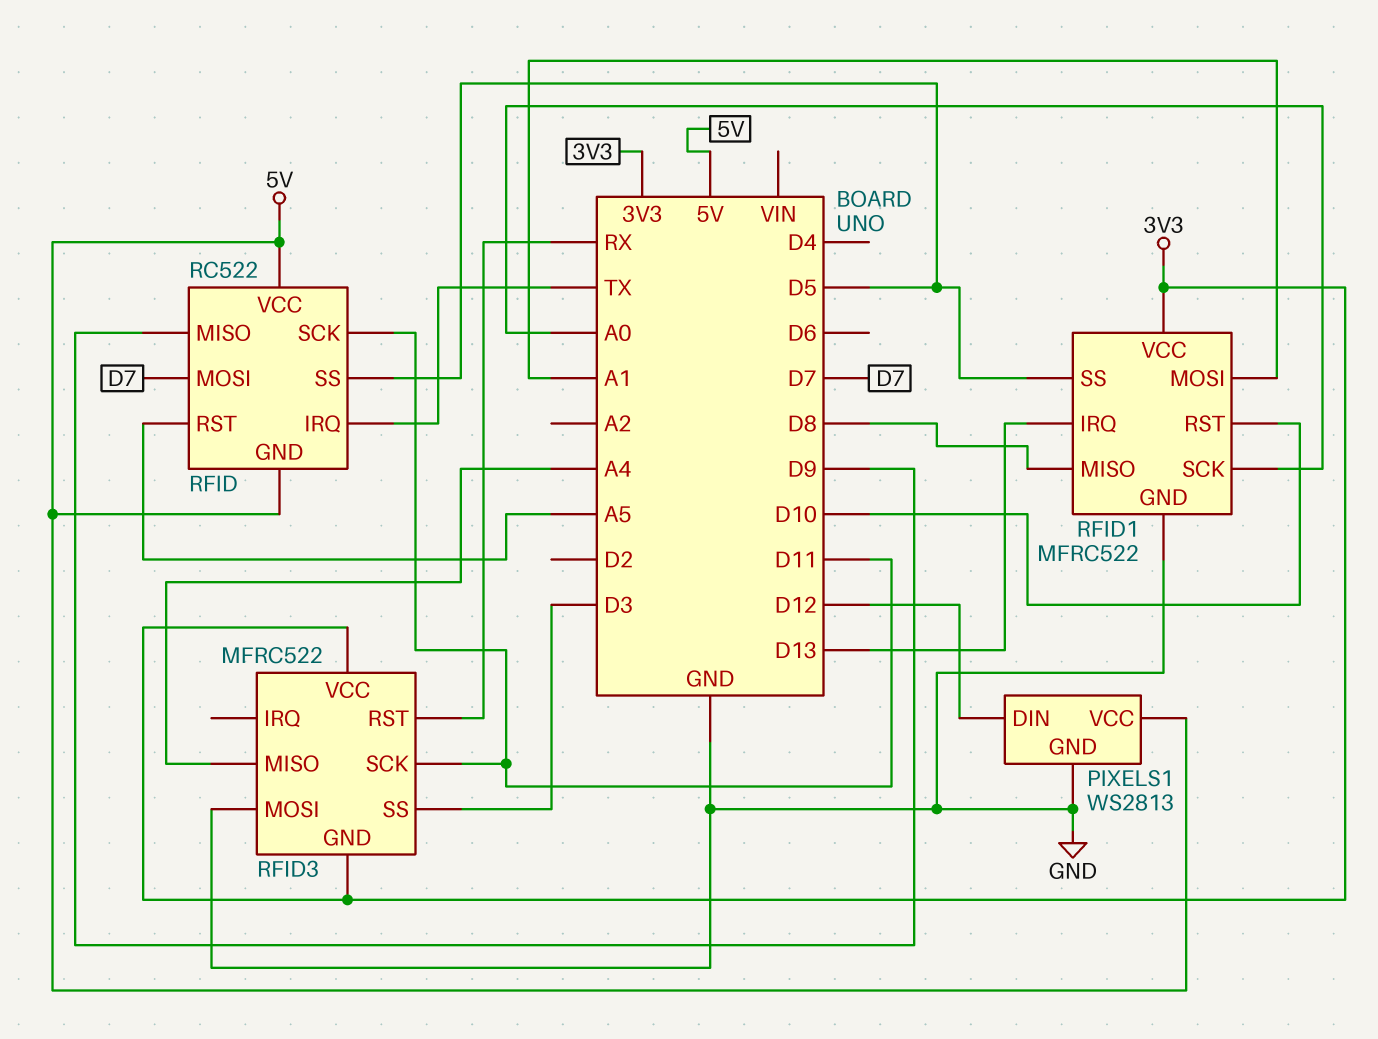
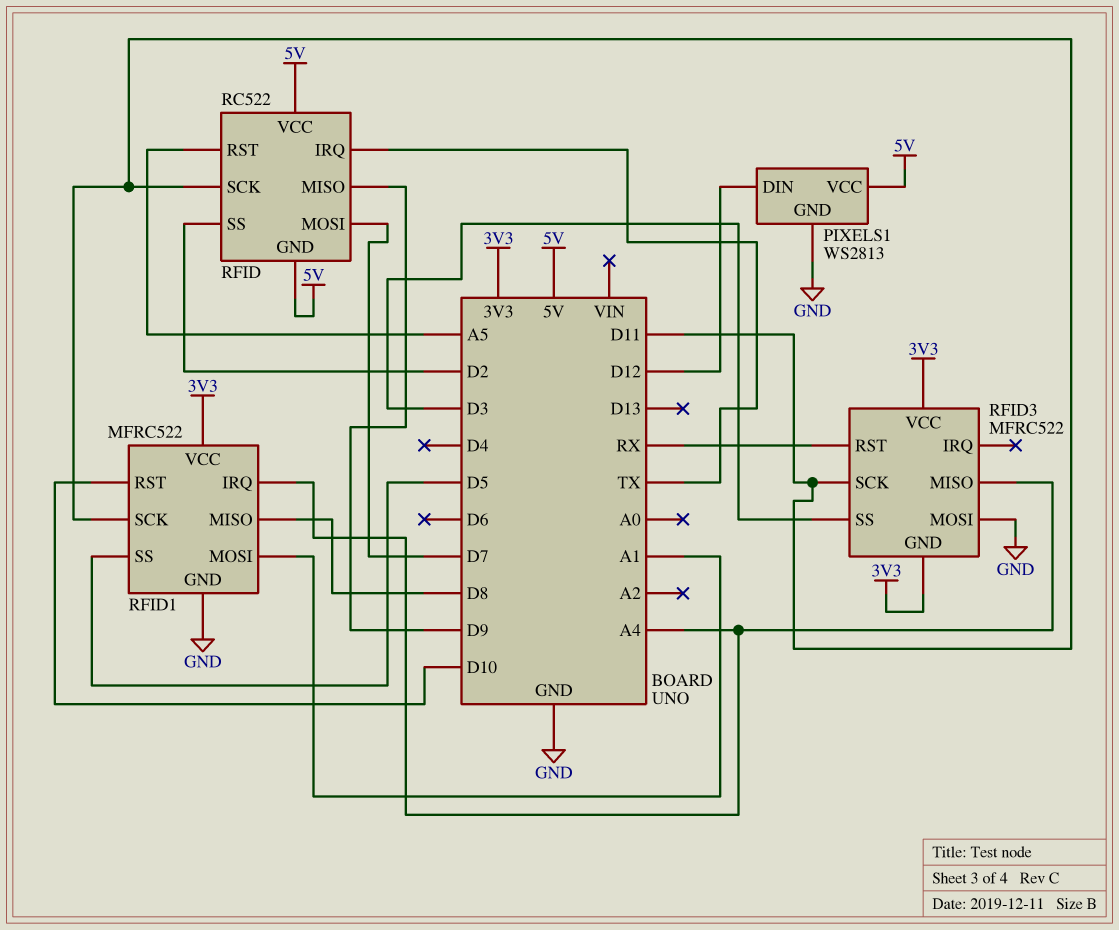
RFID pin SS: D5 -> D2
RFID1 pin IRQ: D13 -> A4
RFID1 pin SCK: A0 -> D11

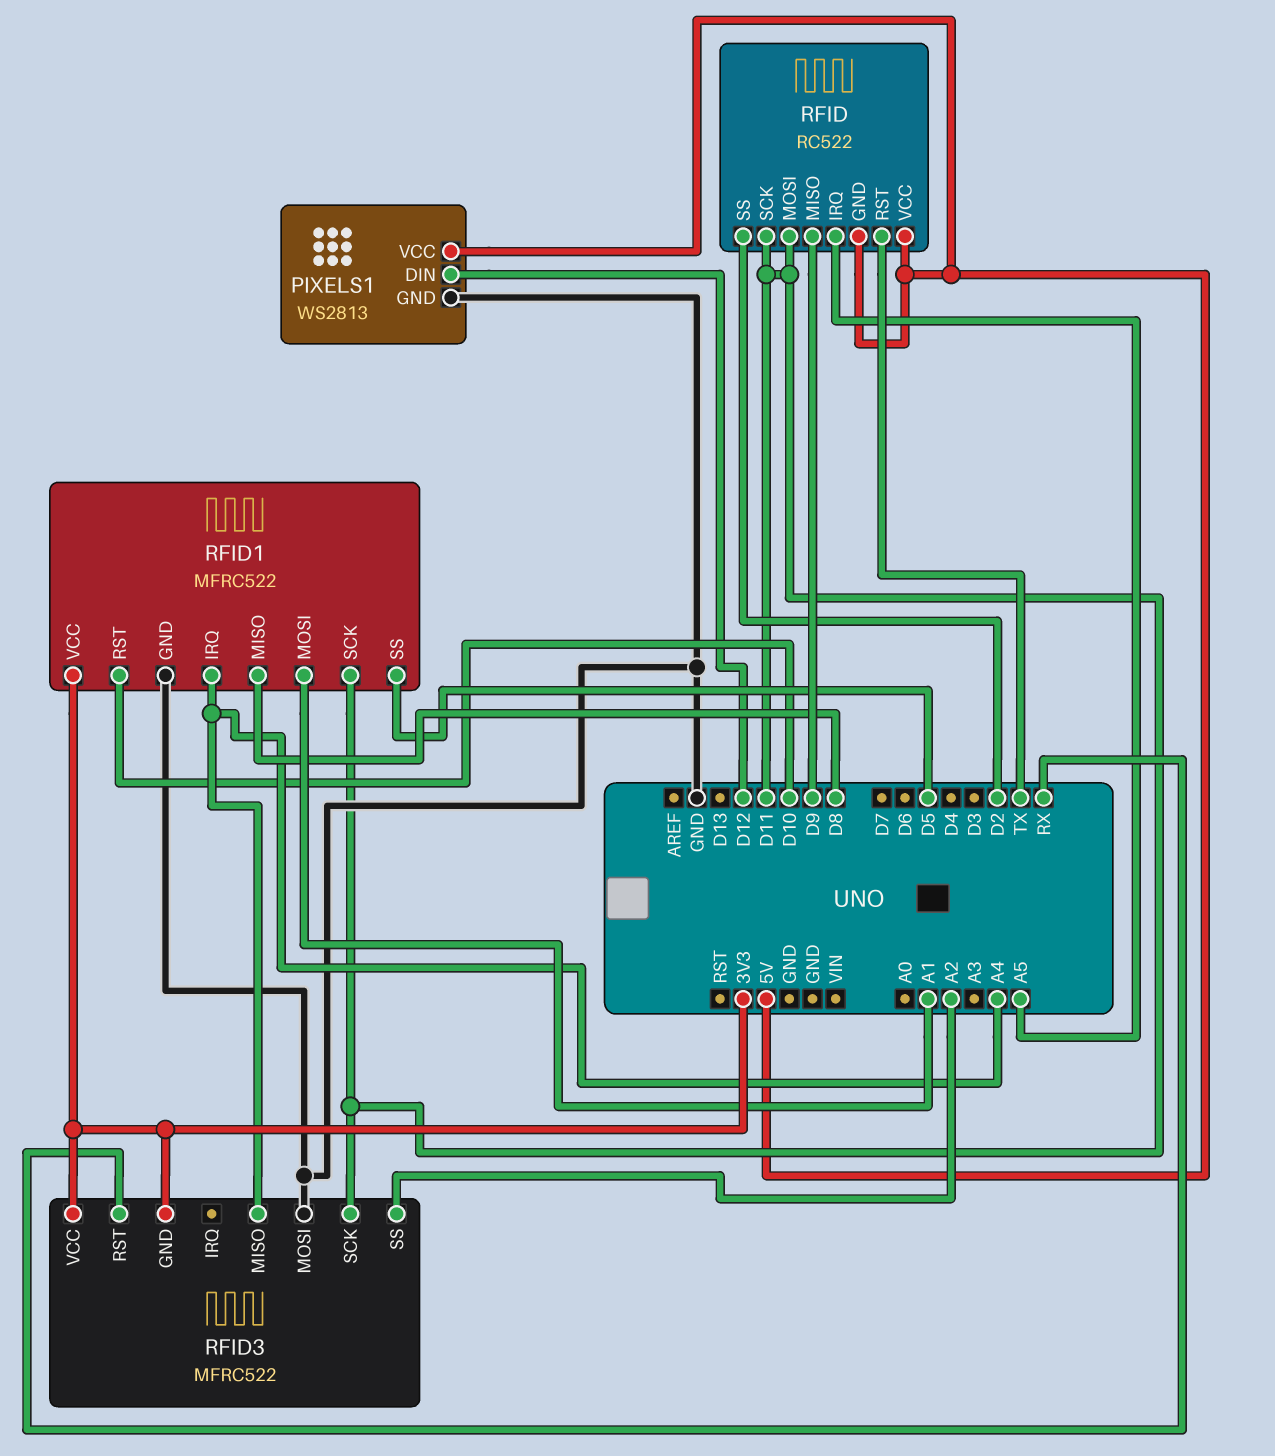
RFID pin IRQ: TX -> A5
RFID pin MOSI: D7 -> D11
RFID pin RST: A5 -> TX
RFID3 pin SS: D3 -> A2

